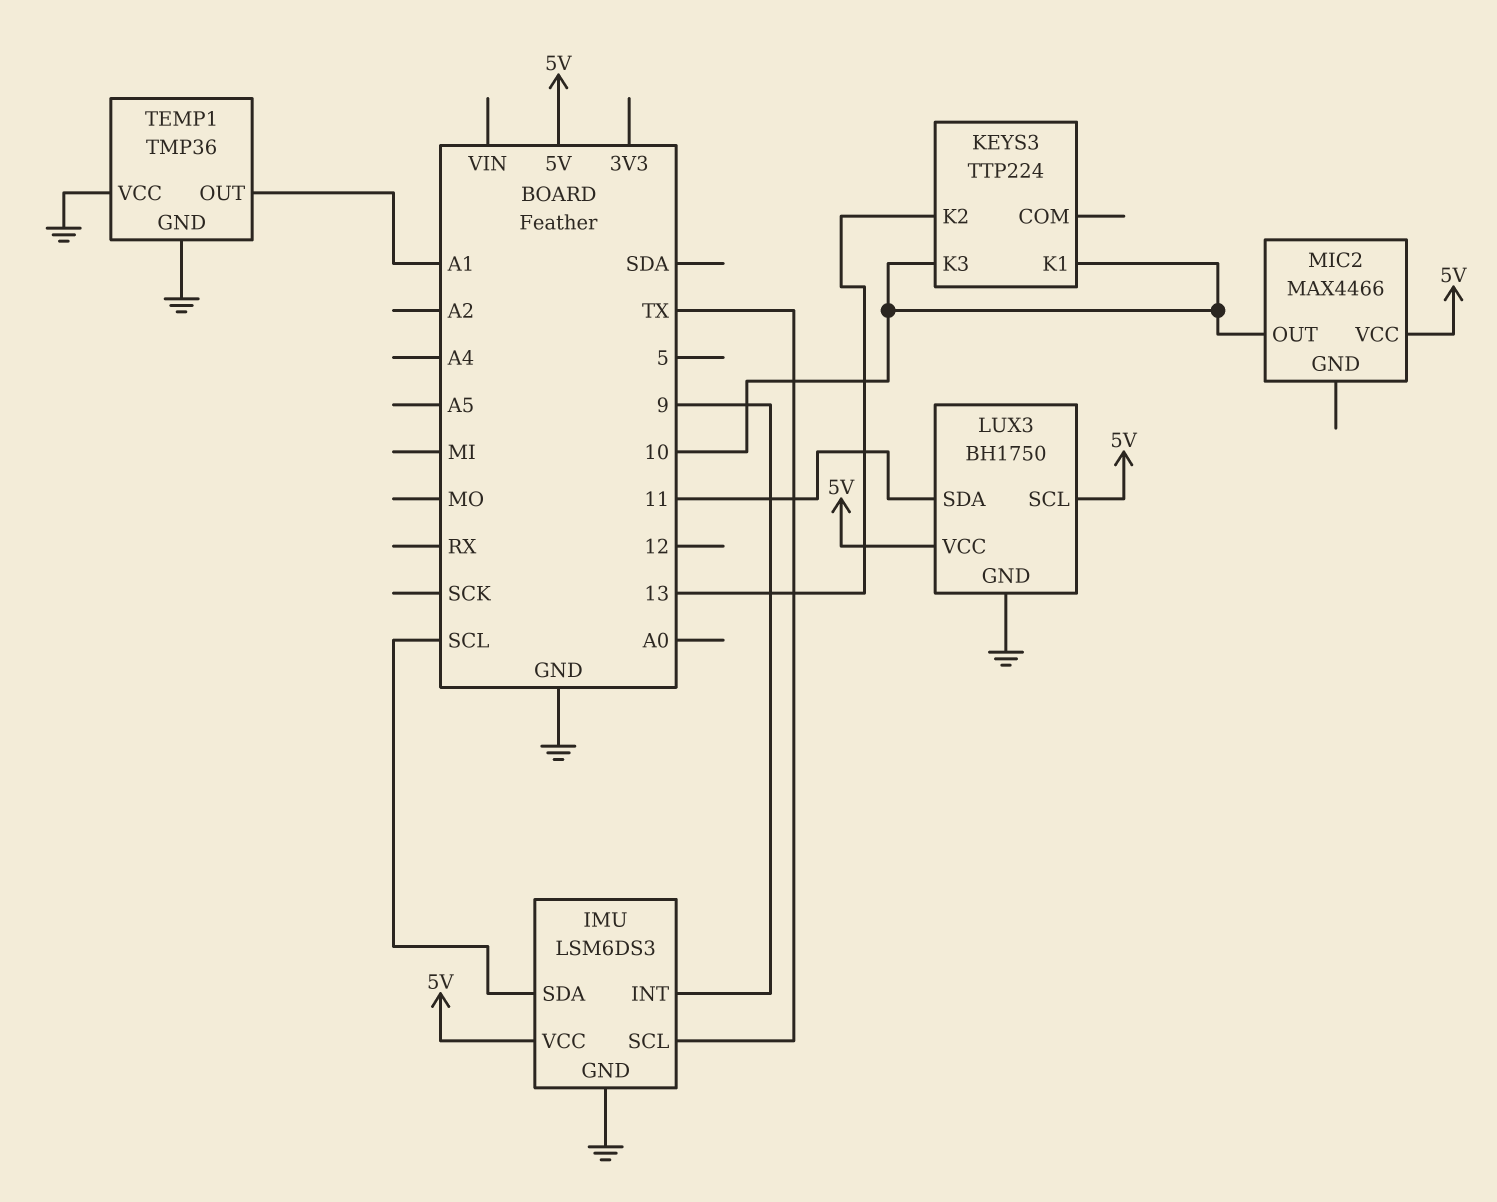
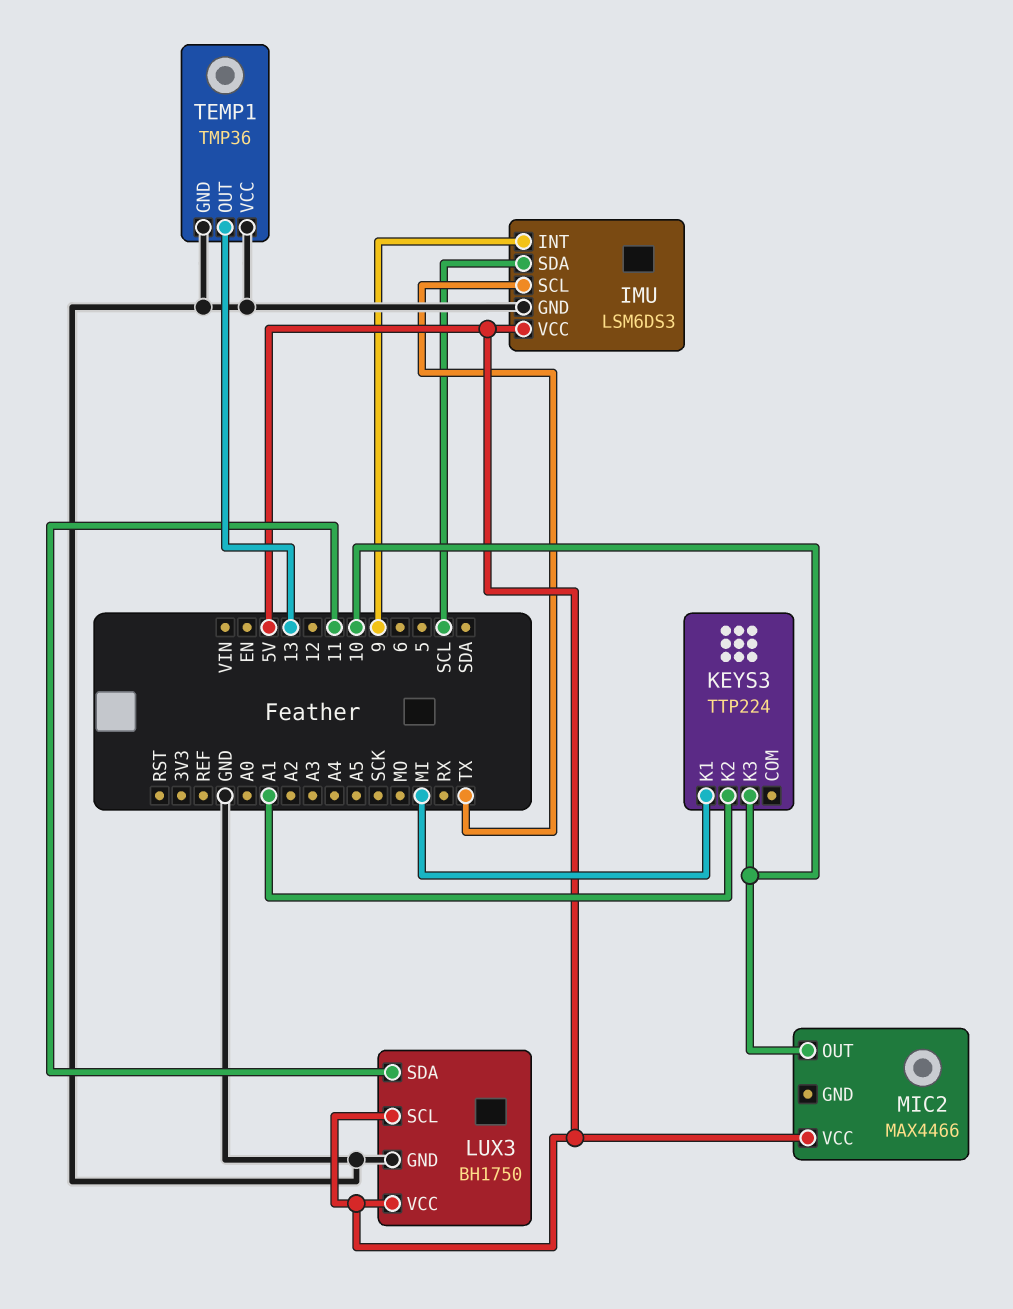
KEYS3 pin K1: 10 -> MI
KEYS3 pin K2: 13 -> A1
TEMP1 pin OUT: A1 -> 13

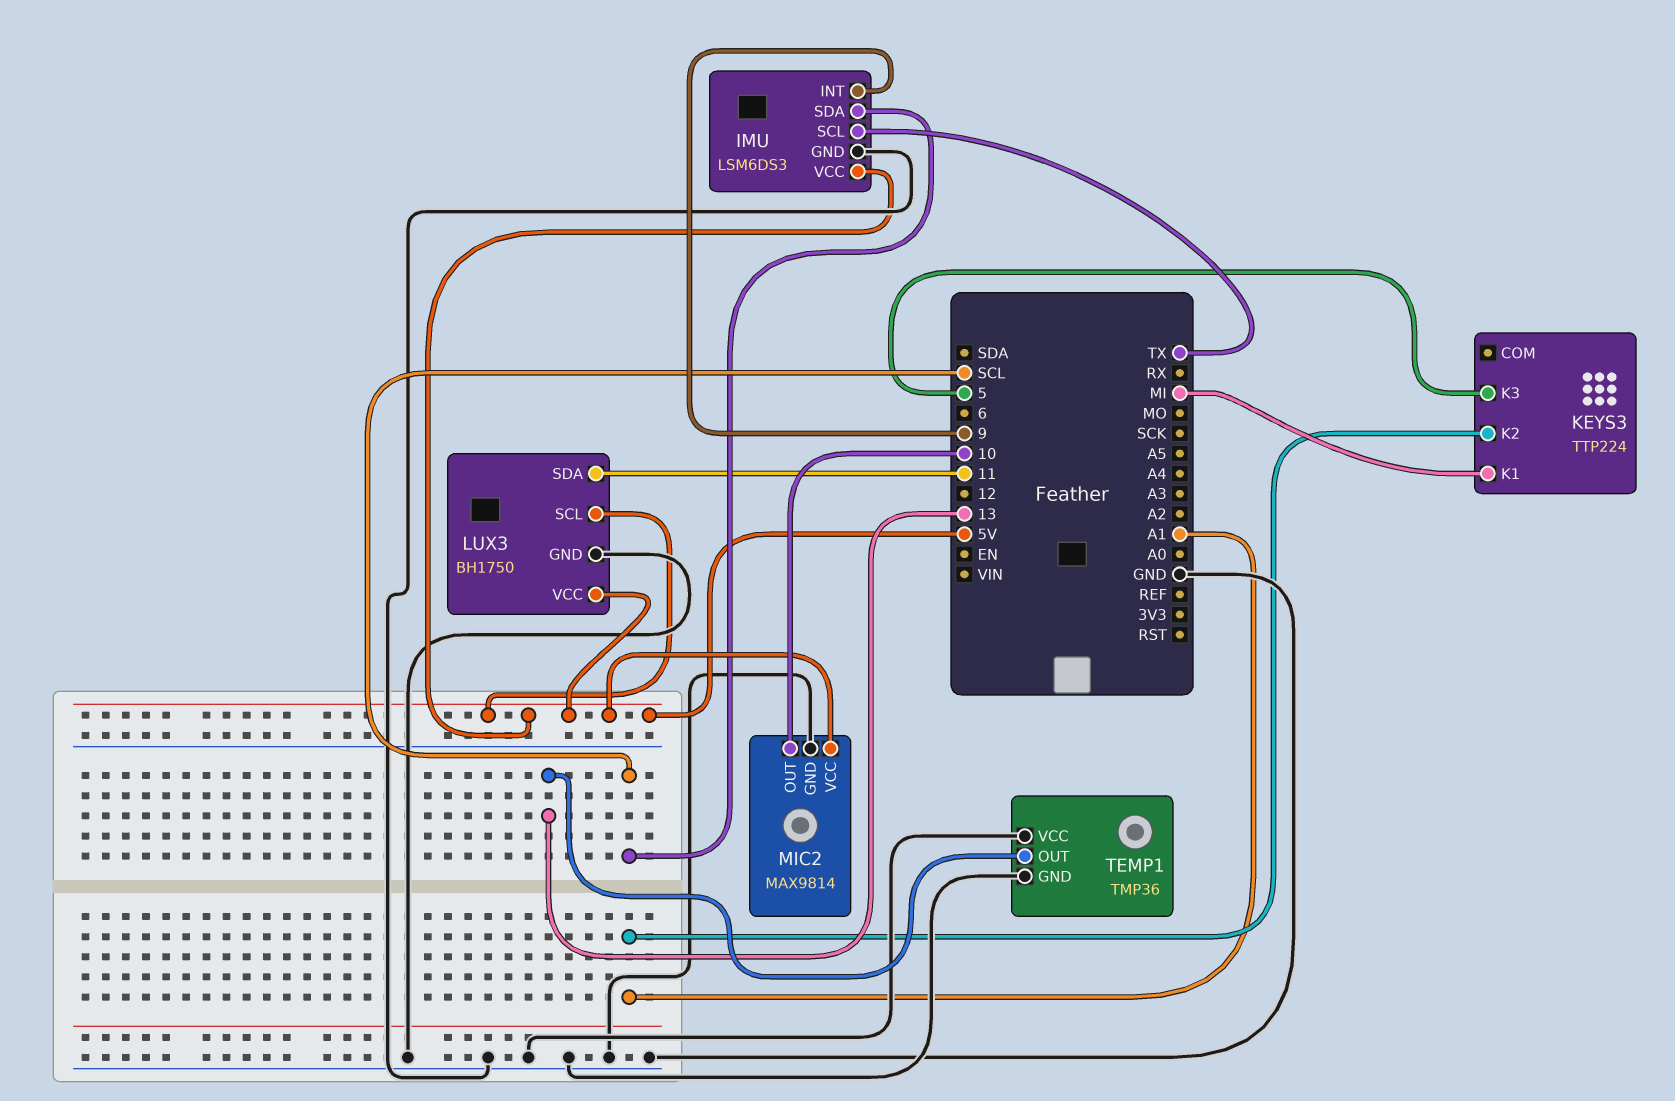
KEYS3 pin K3: 10 -> 5
MIC2: MAX4466 -> MAX9814
MIC2 pin GND: none -> GND

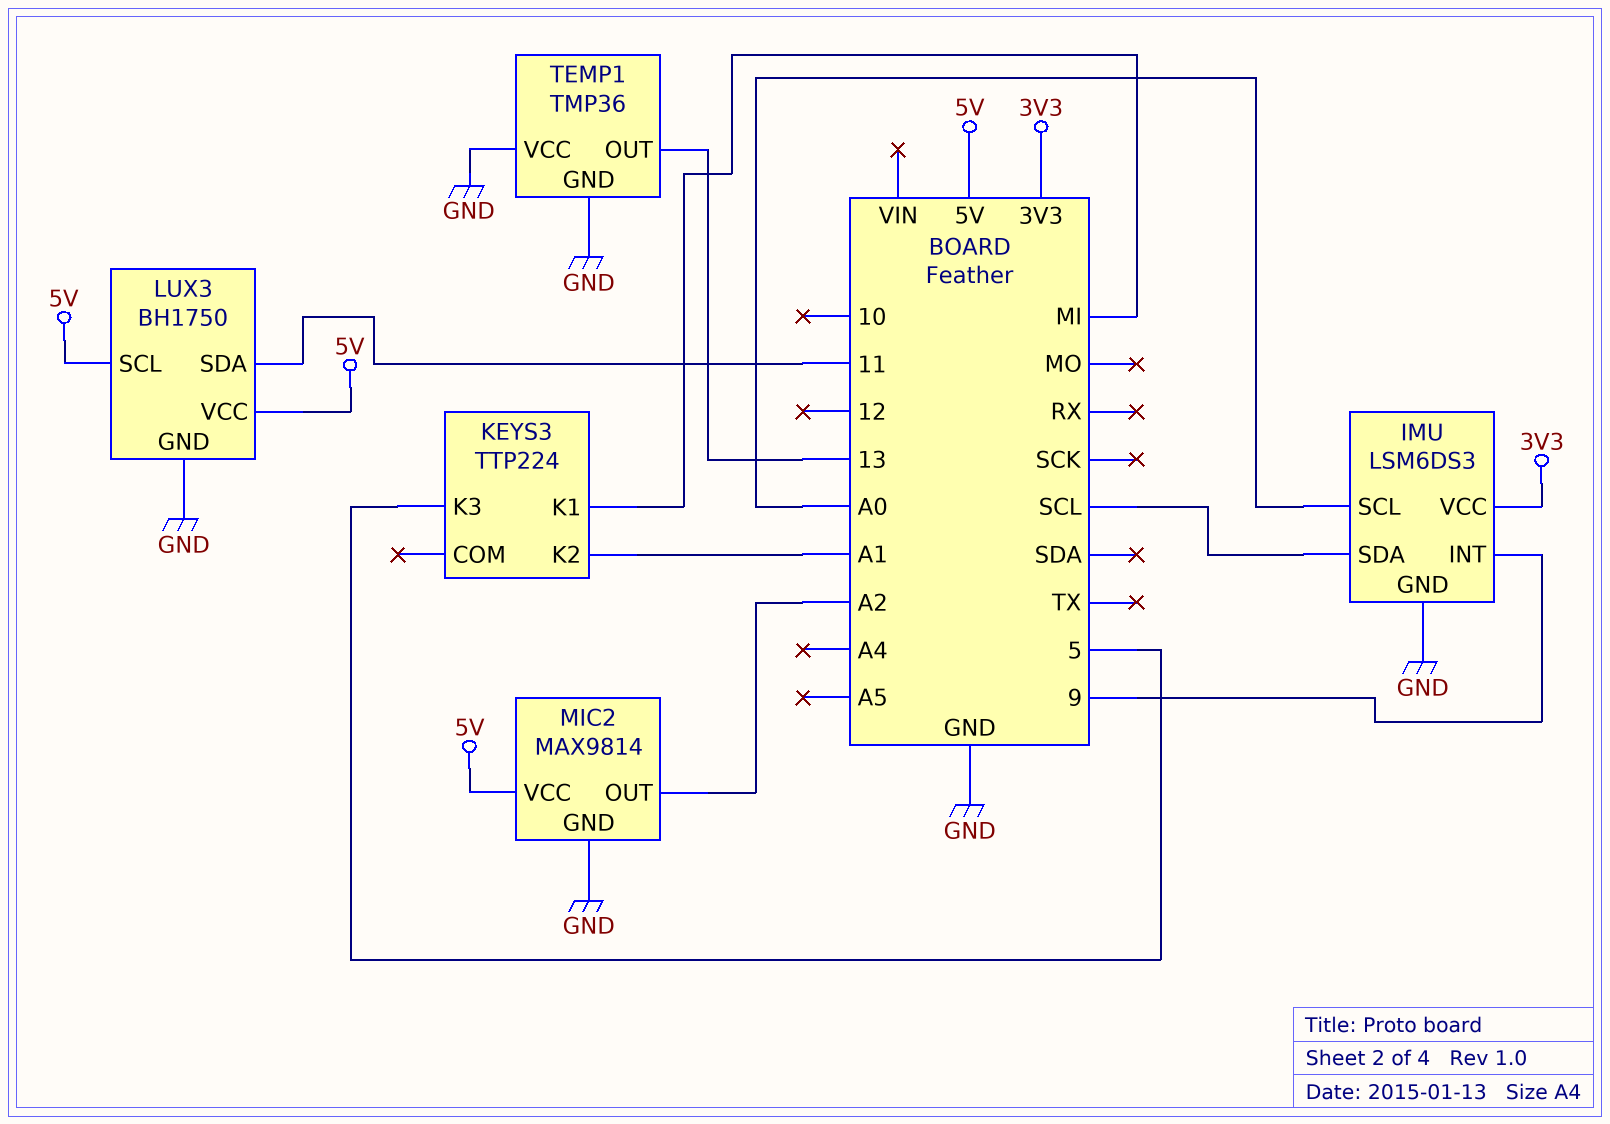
IMU pin SCL: TX -> A0
IMU pin VCC: 5V -> 3V3
MIC2 pin OUT: 10 -> A2

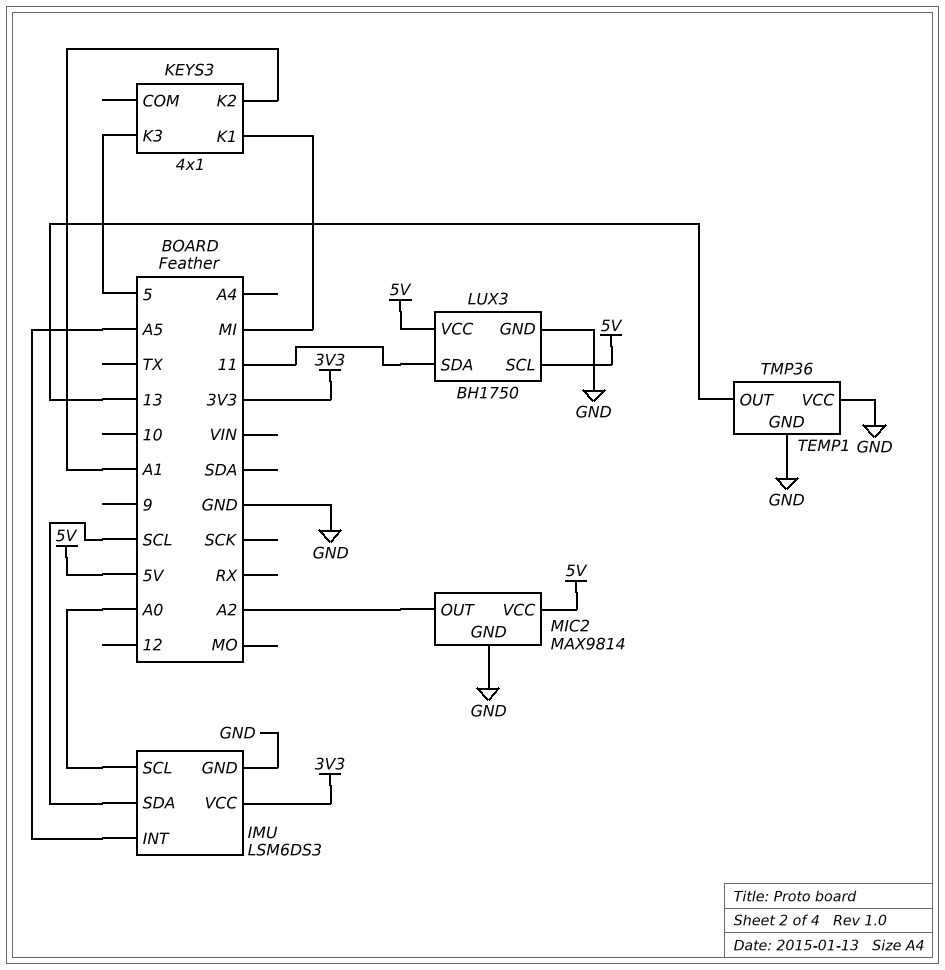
IMU pin INT: 9 -> A5
KEYS3: TTP224 -> 4x1

